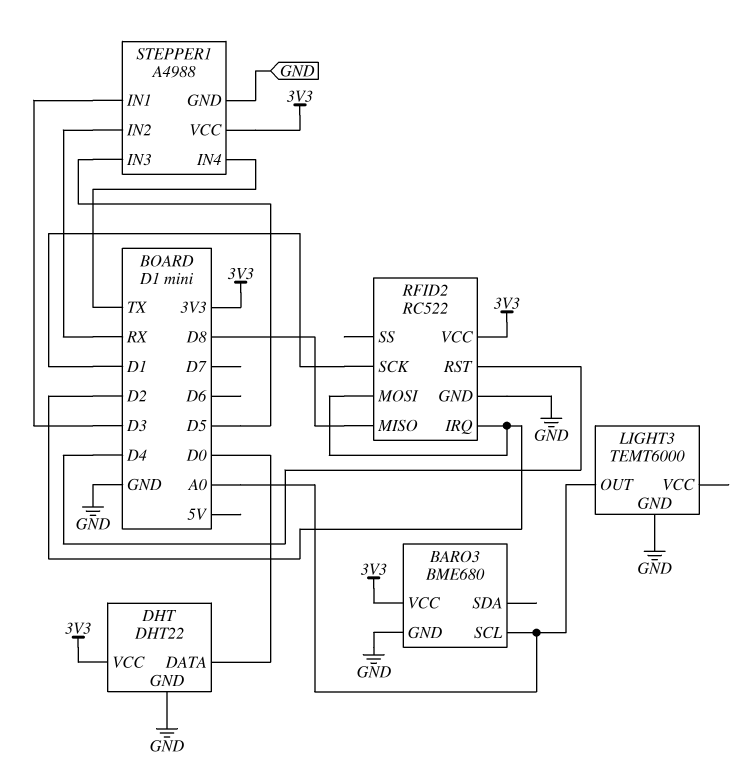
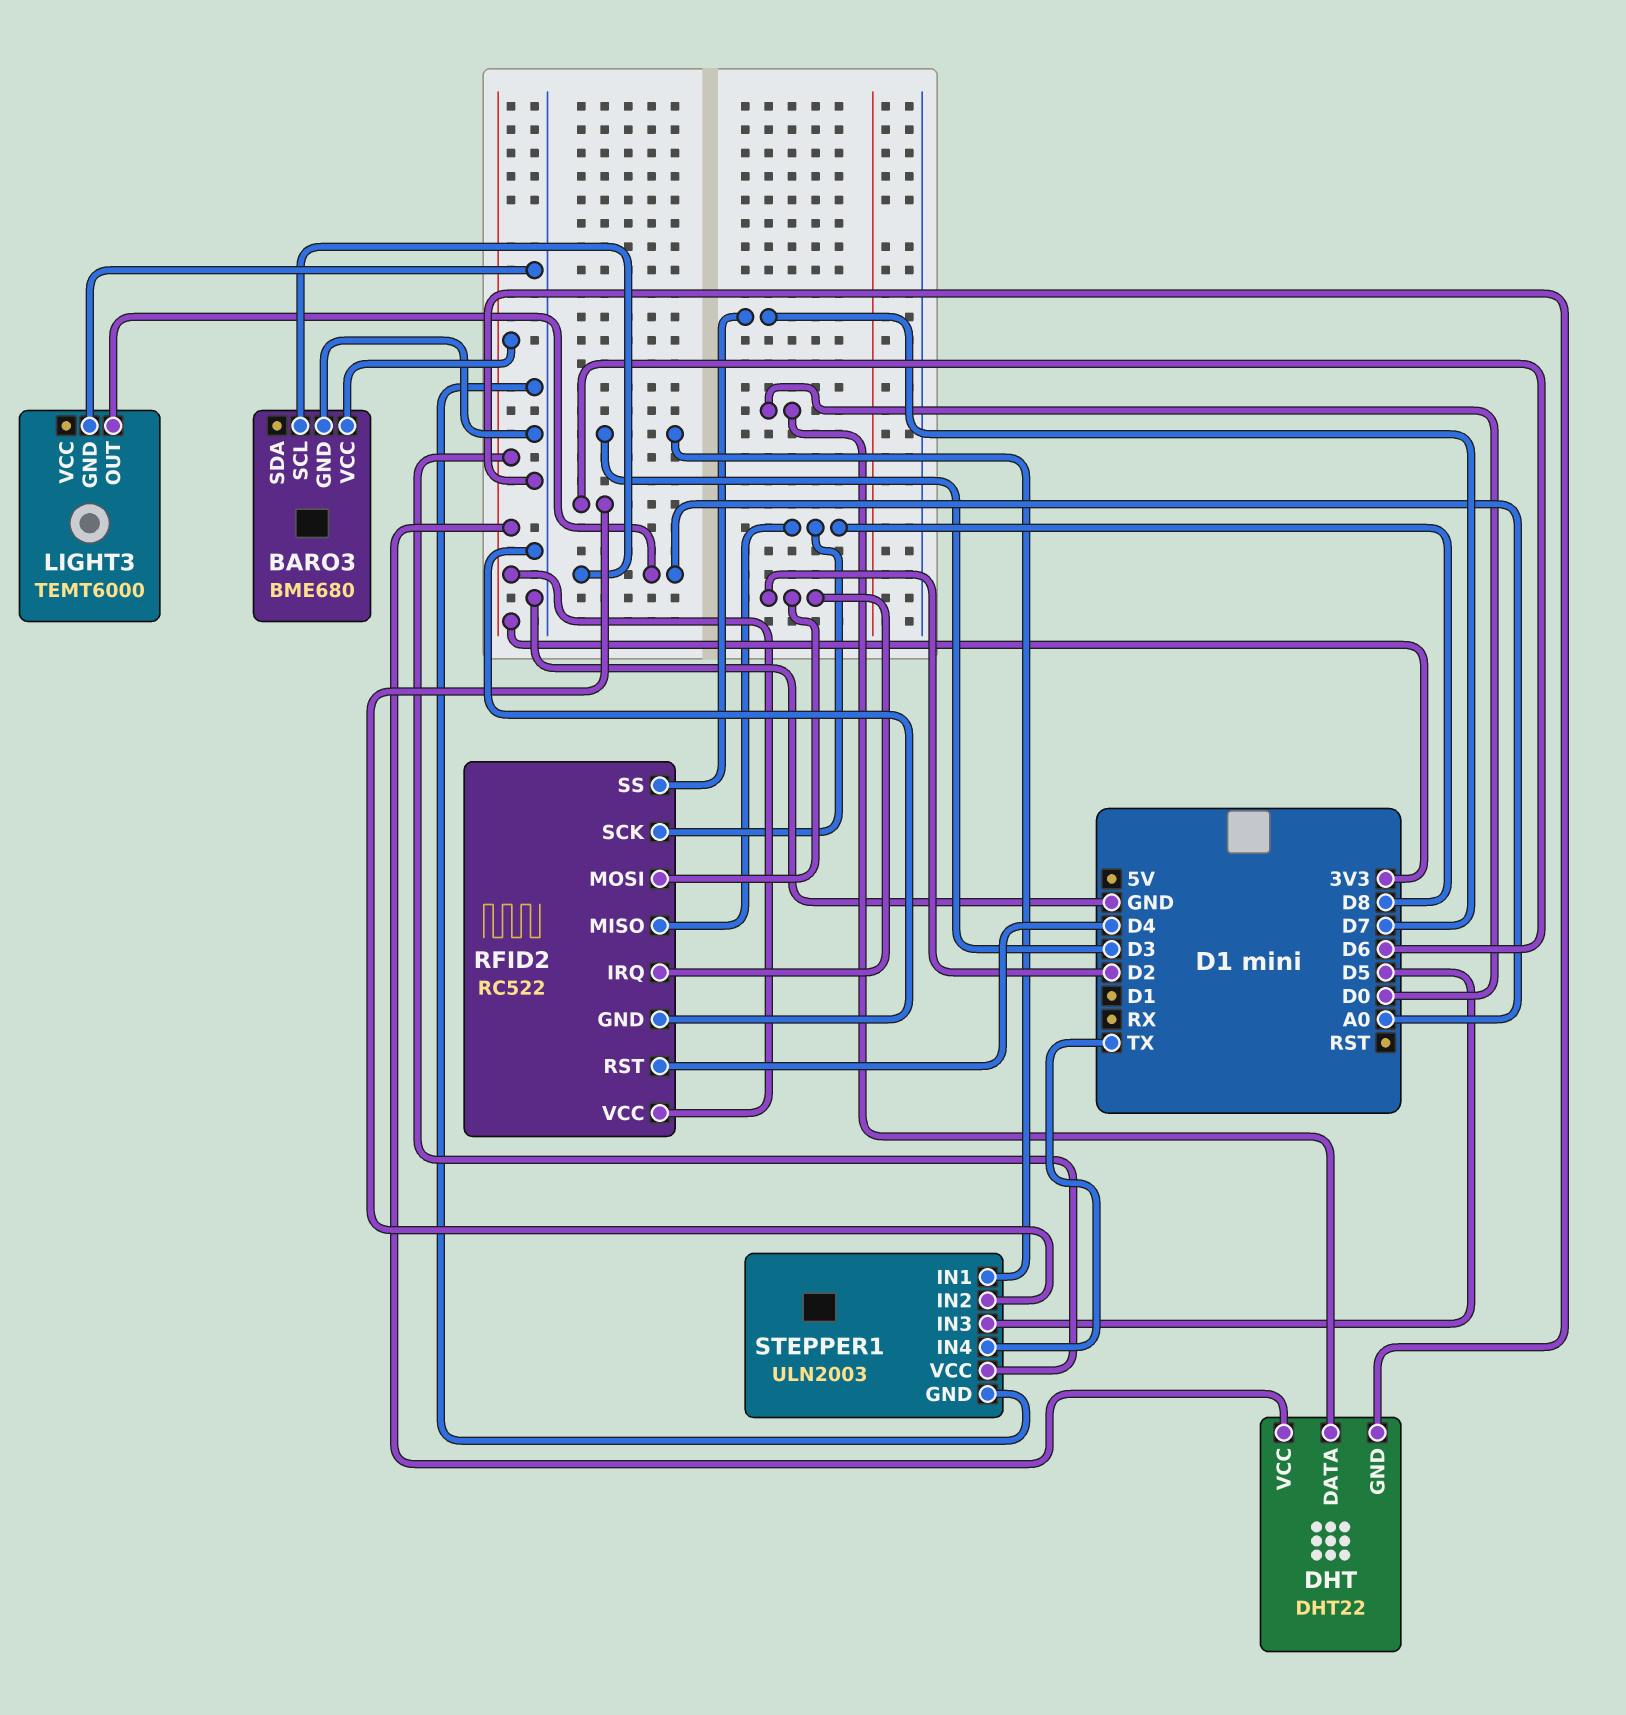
RFID2 pin SCK: D1 -> D8
RFID2 pin SS: none -> D7
STEPPER1: A4988 -> ULN2003
STEPPER1 pin IN2: RX -> D6

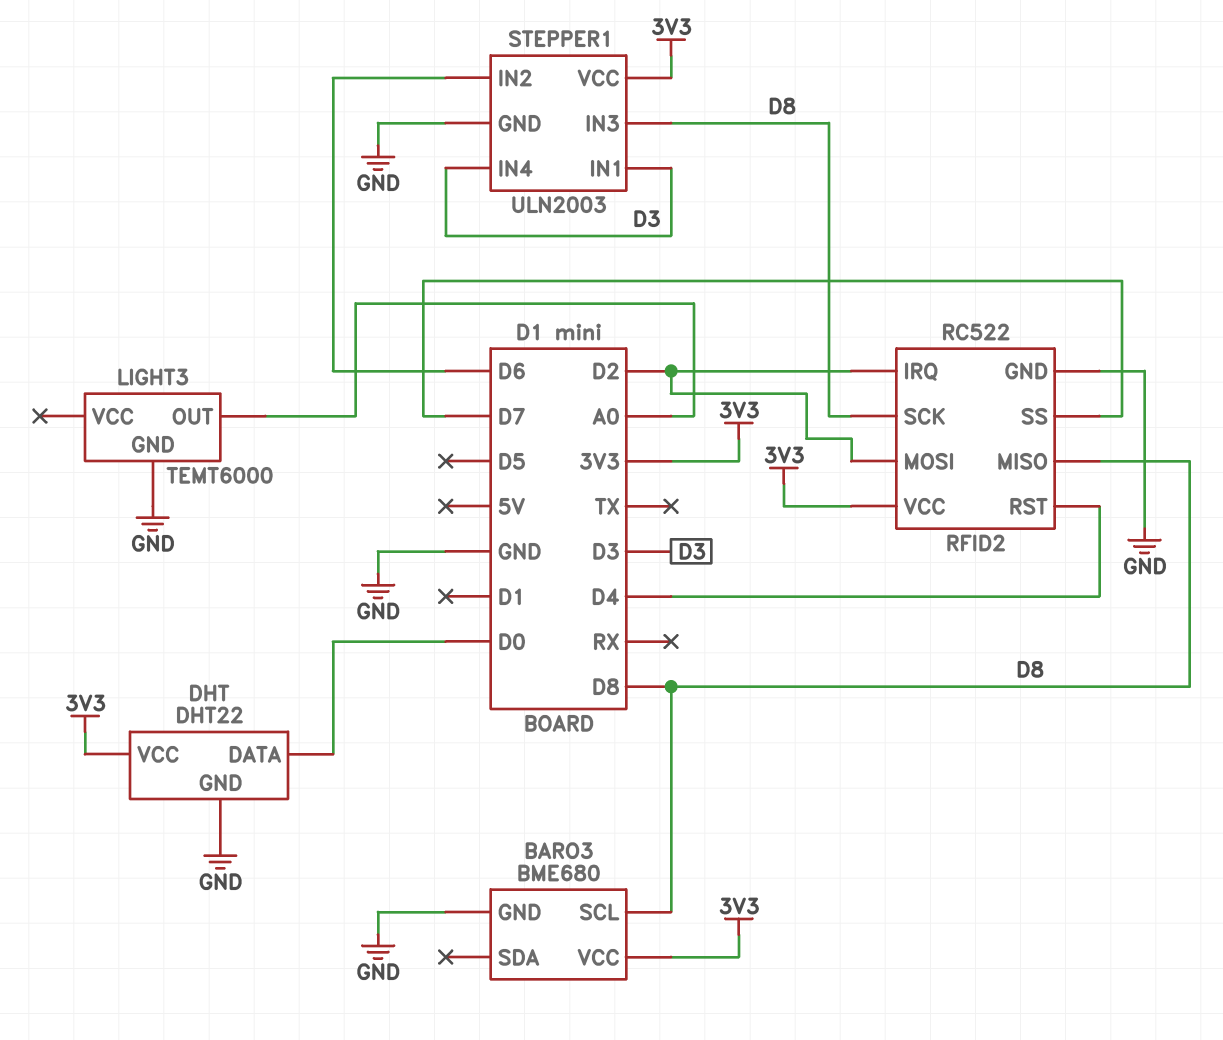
BARO3 pin SCL: A0 -> D8
STEPPER1 pin IN3: D5 -> D8
STEPPER1 pin IN4: TX -> D3

